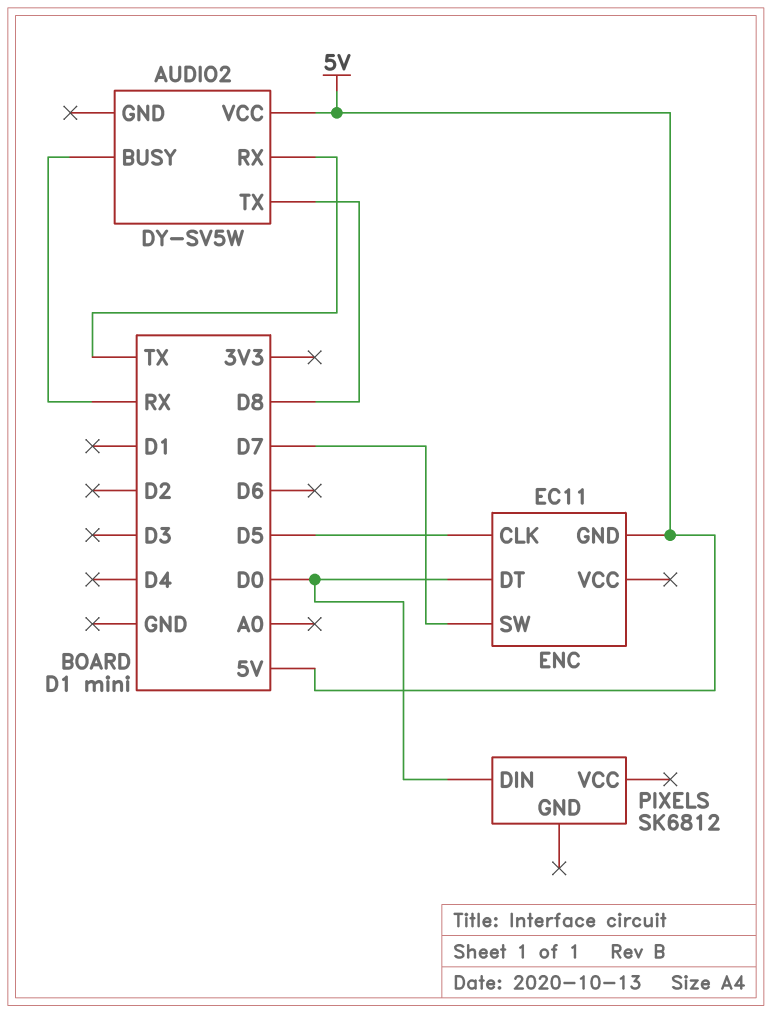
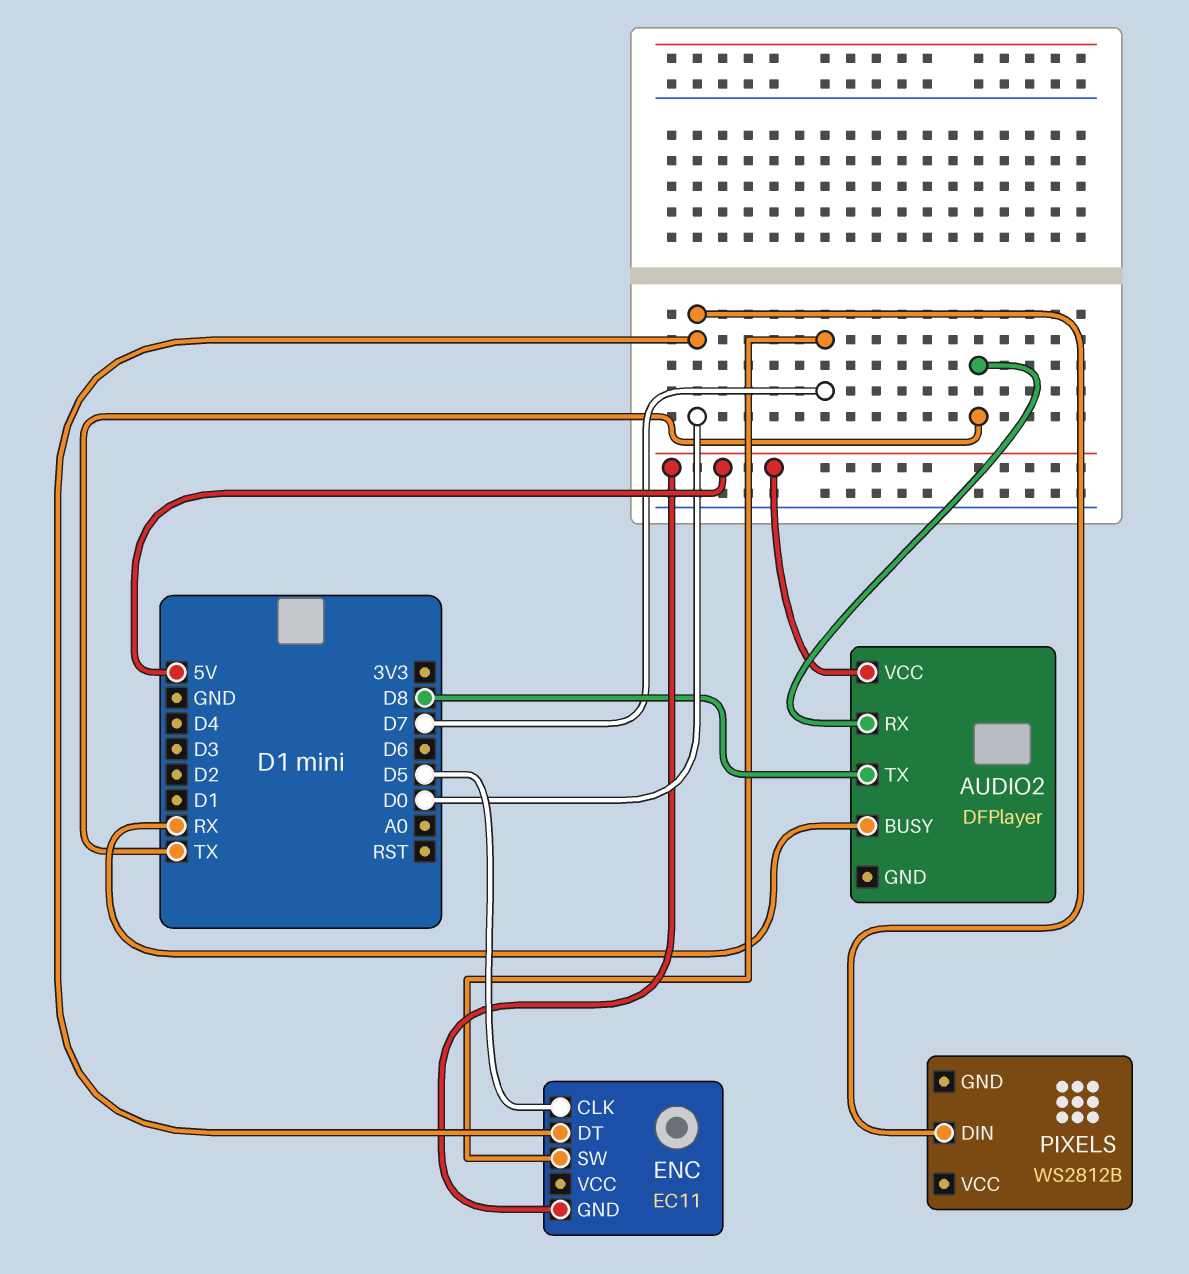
AUDIO2: DY-SV5W -> DFPlayer
PIXELS: SK6812 -> WS2812B

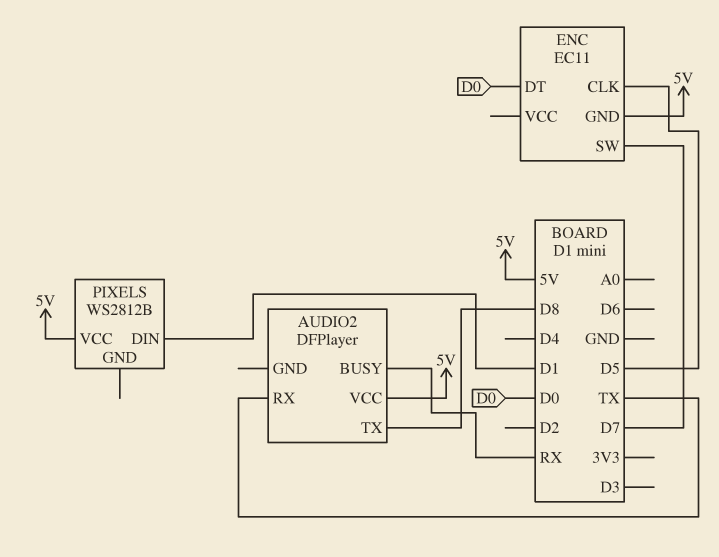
PIXELS pin DIN: D0 -> D1
PIXELS pin VCC: none -> 5V

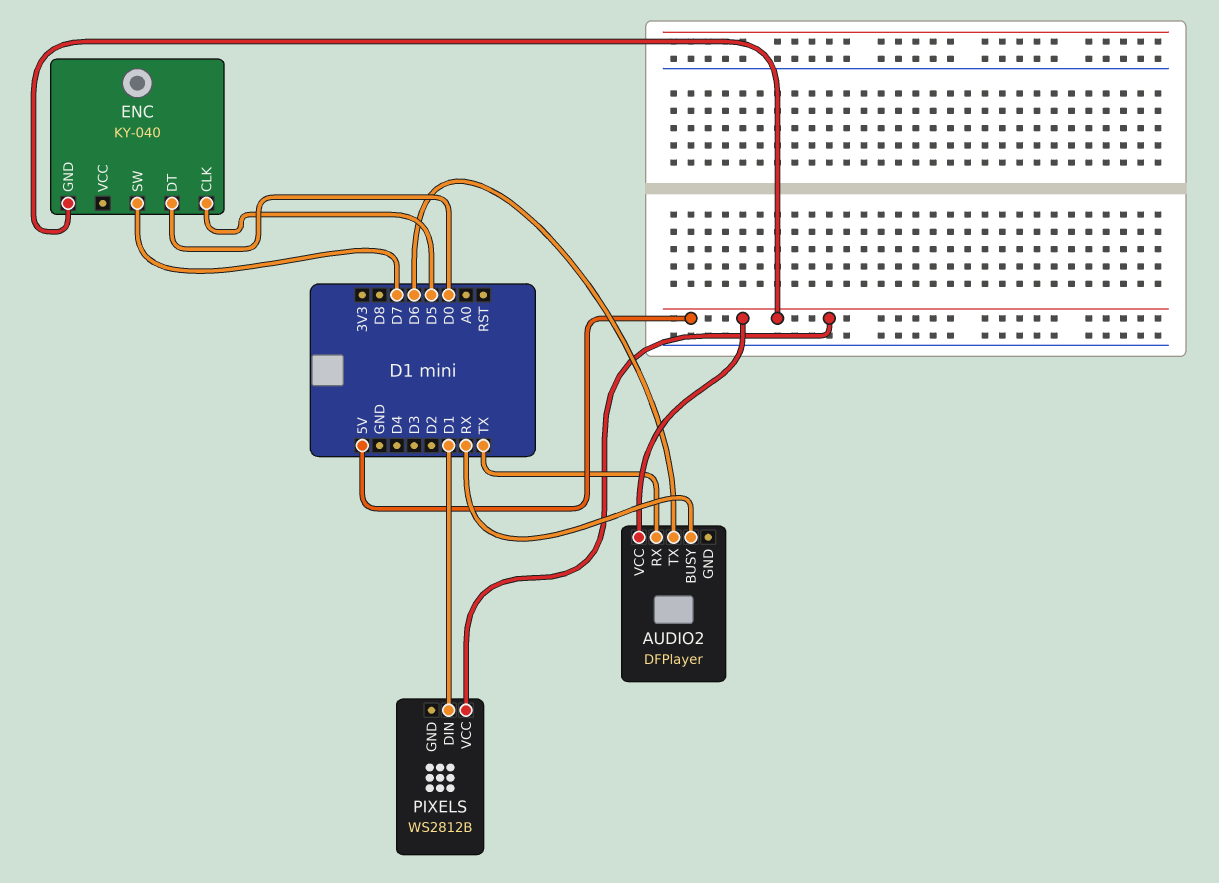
AUDIO2 pin TX: D8 -> D6
ENC: EC11 -> KY-040

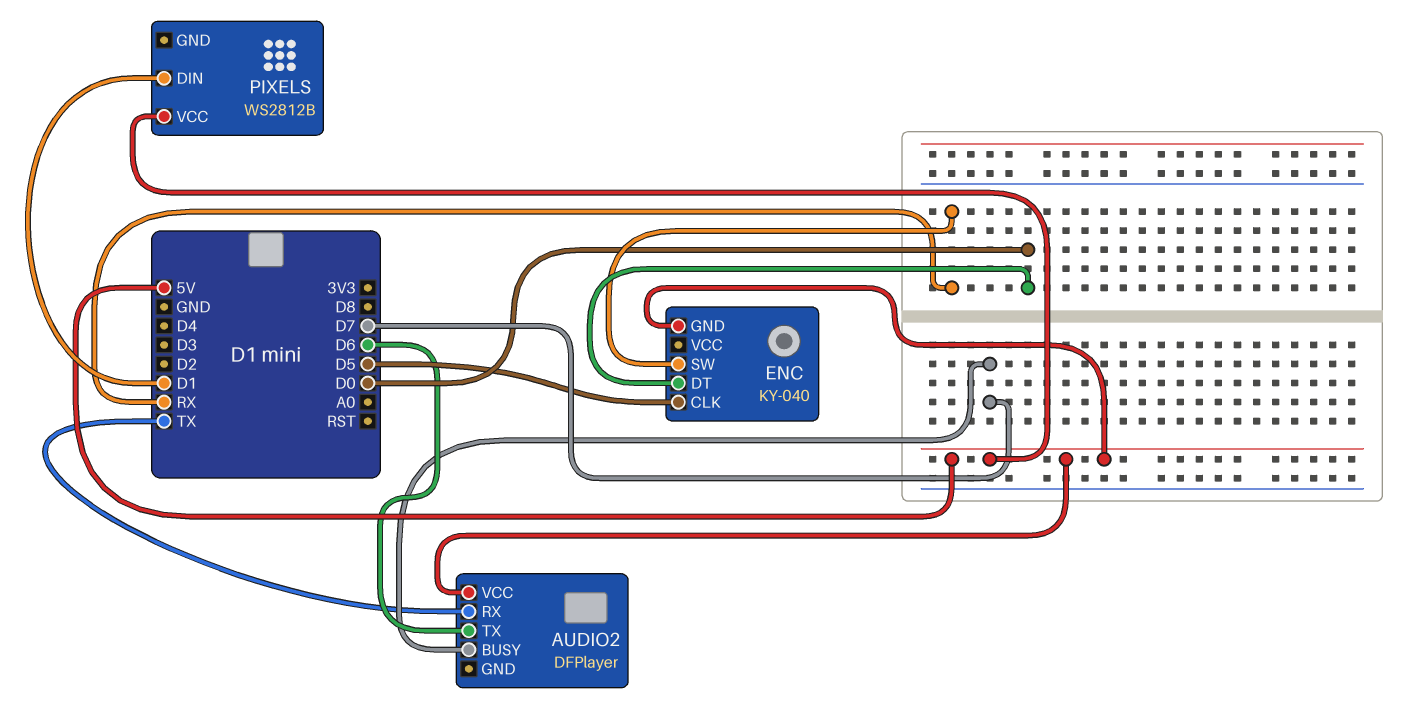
AUDIO2 pin BUSY: RX -> D7
ENC pin SW: D7 -> RX

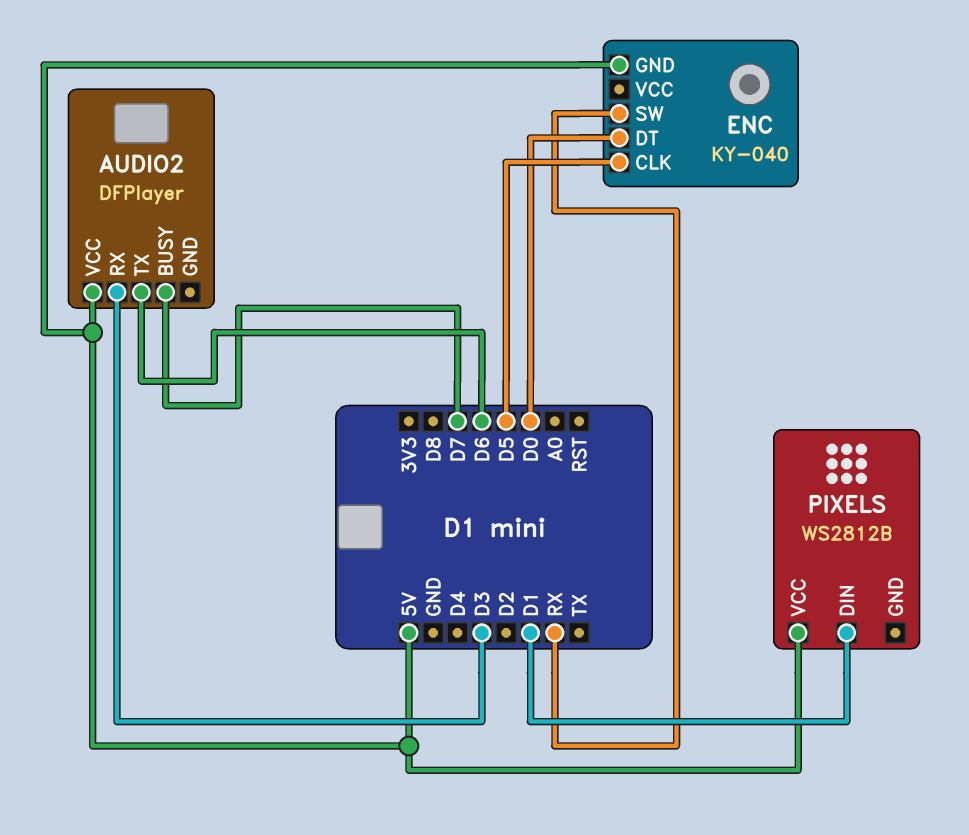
AUDIO2 pin RX: TX -> D3

